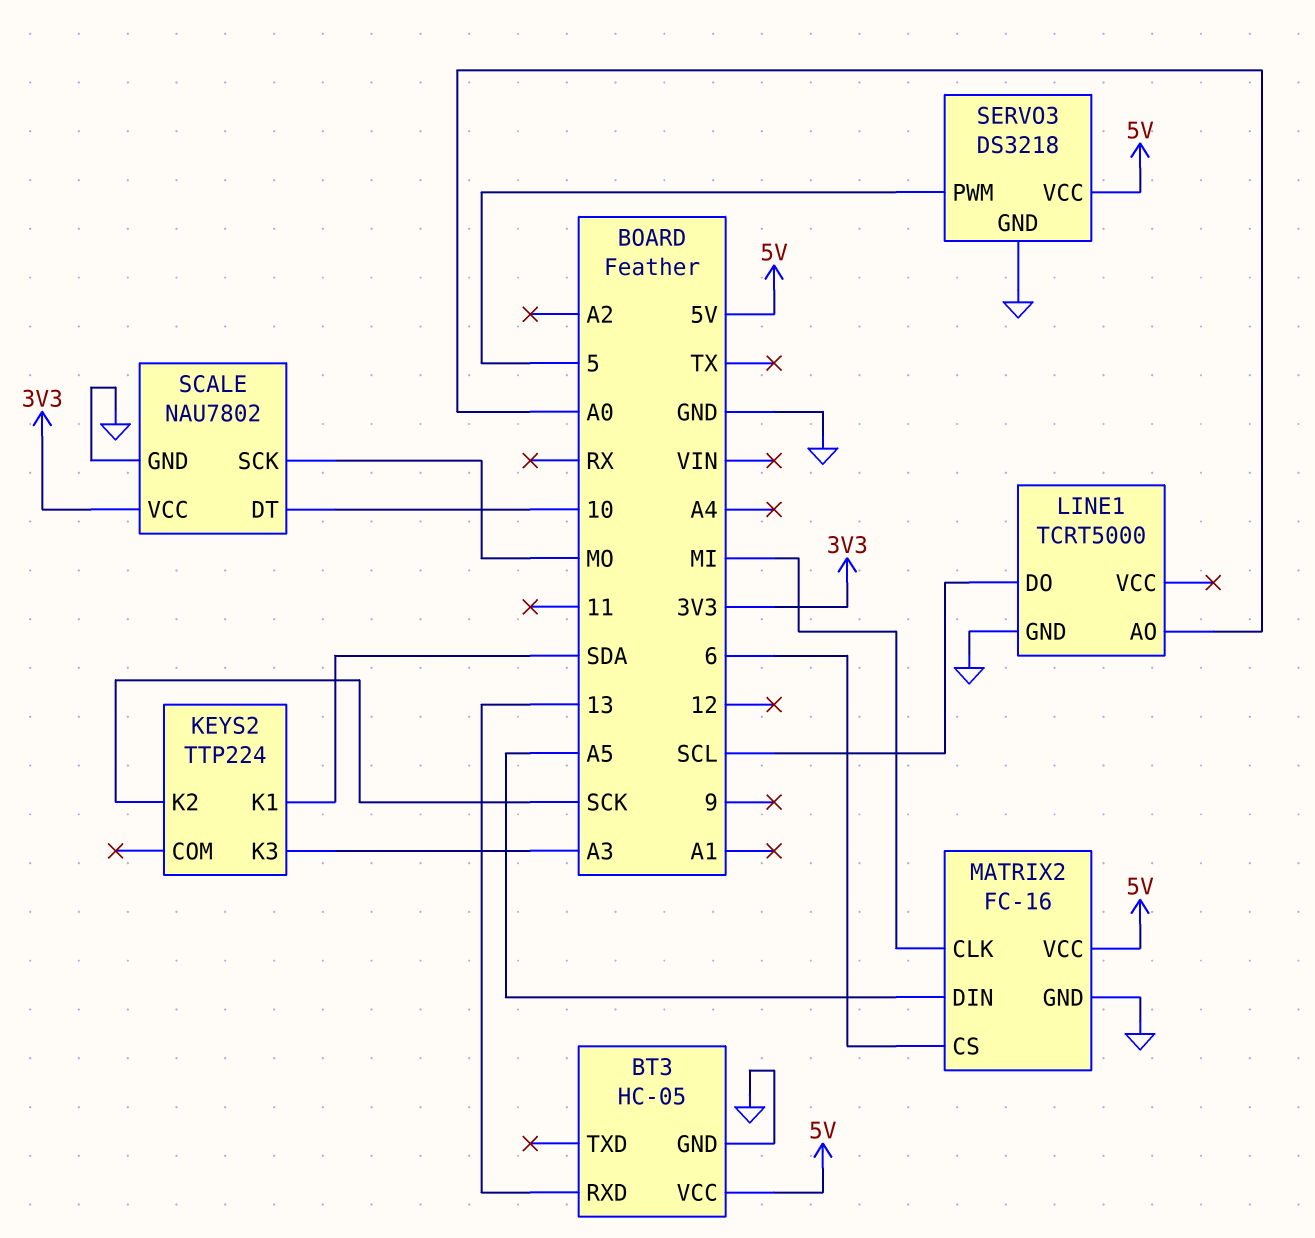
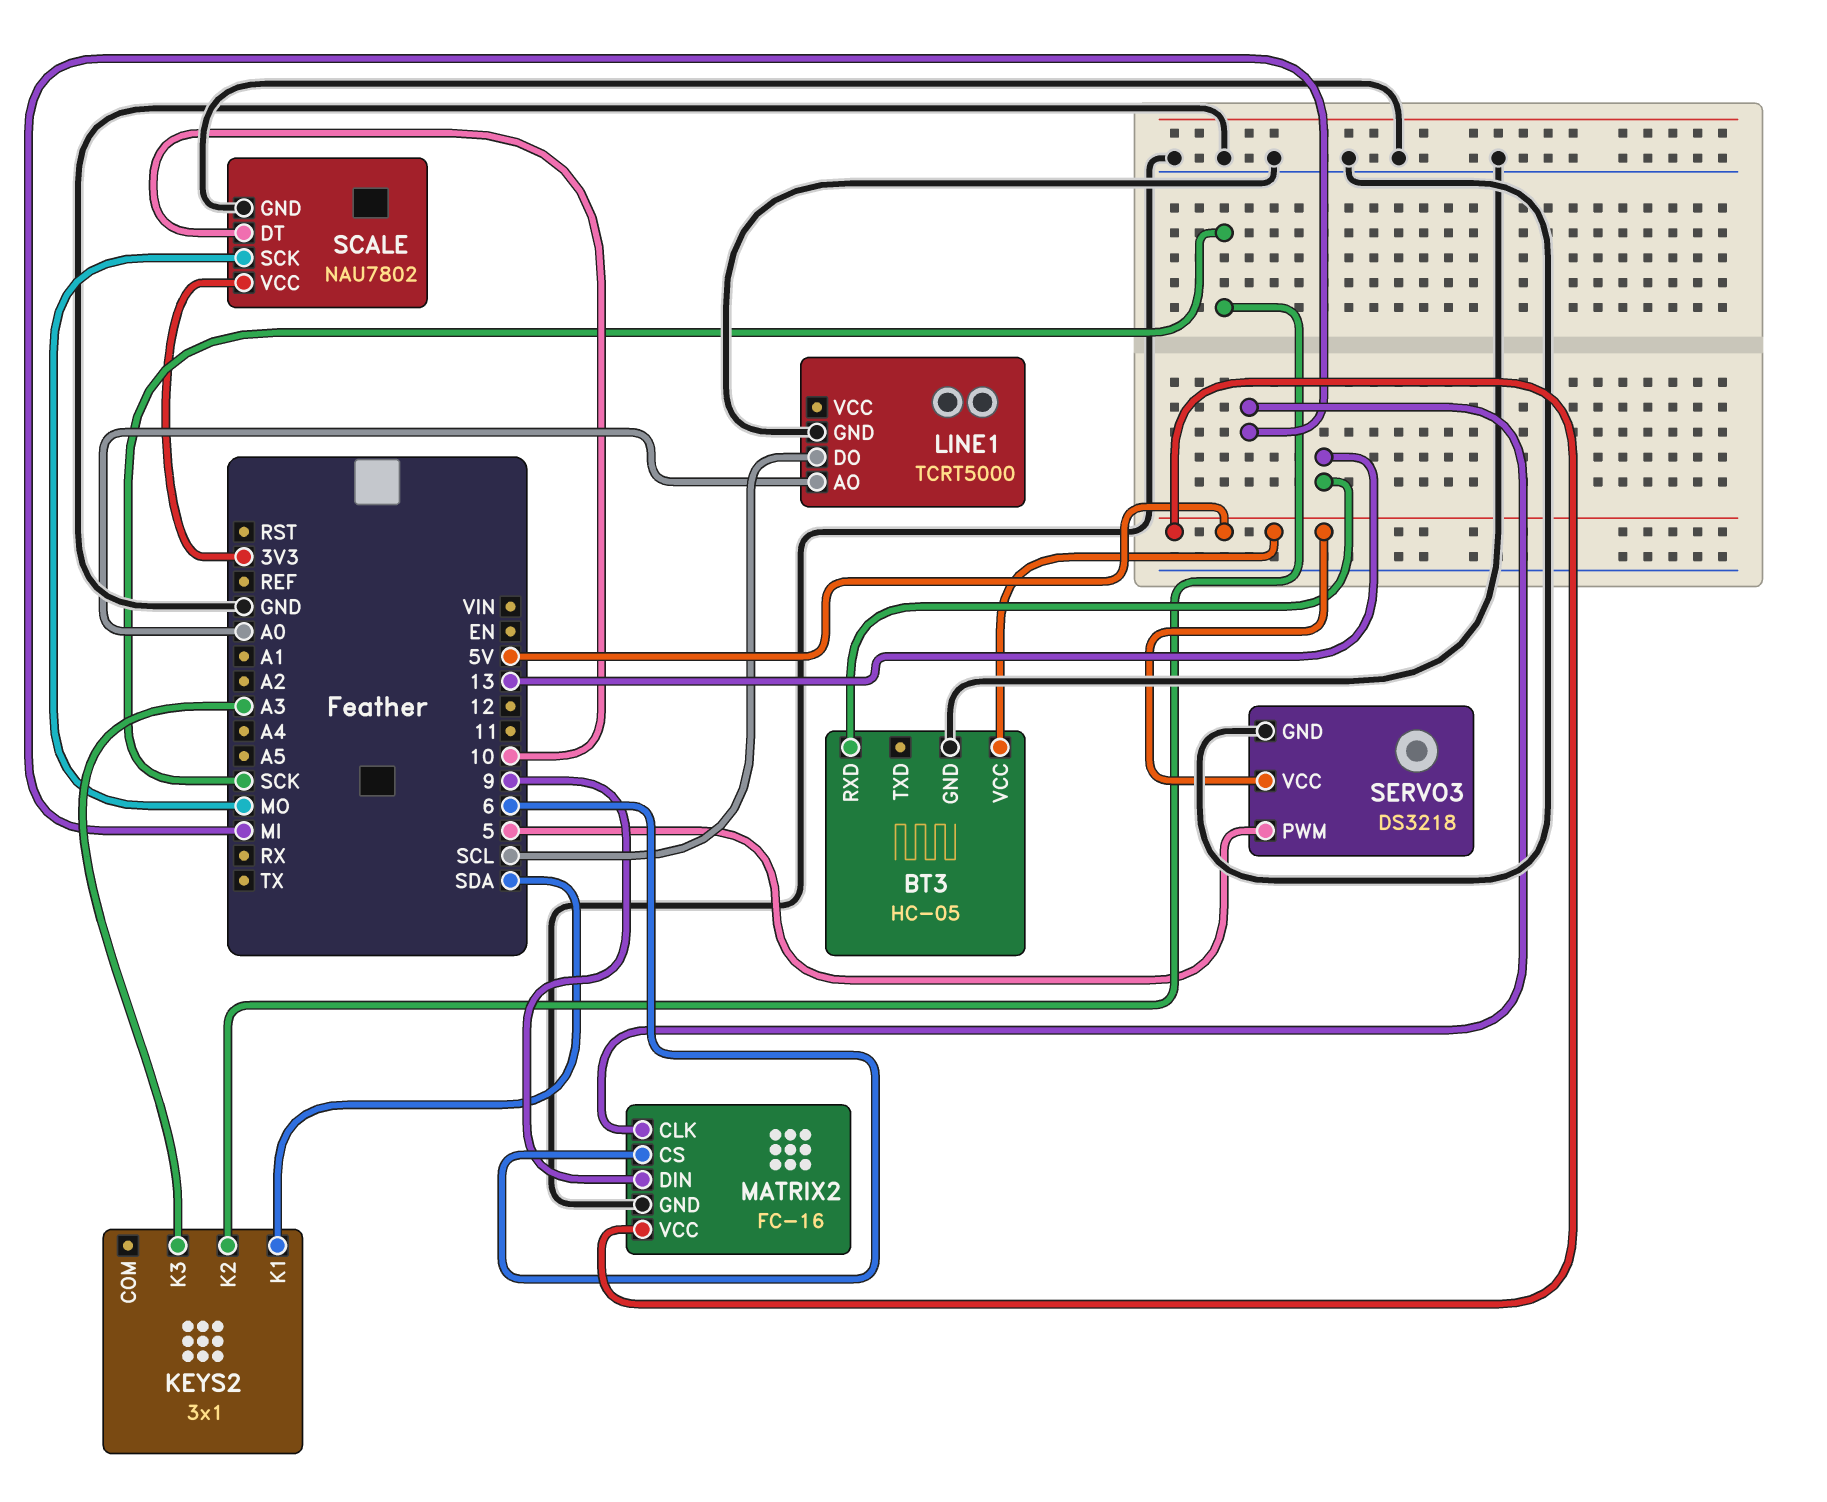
KEYS2: TTP224 -> 3x1
MATRIX2 pin DIN: A5 -> 9

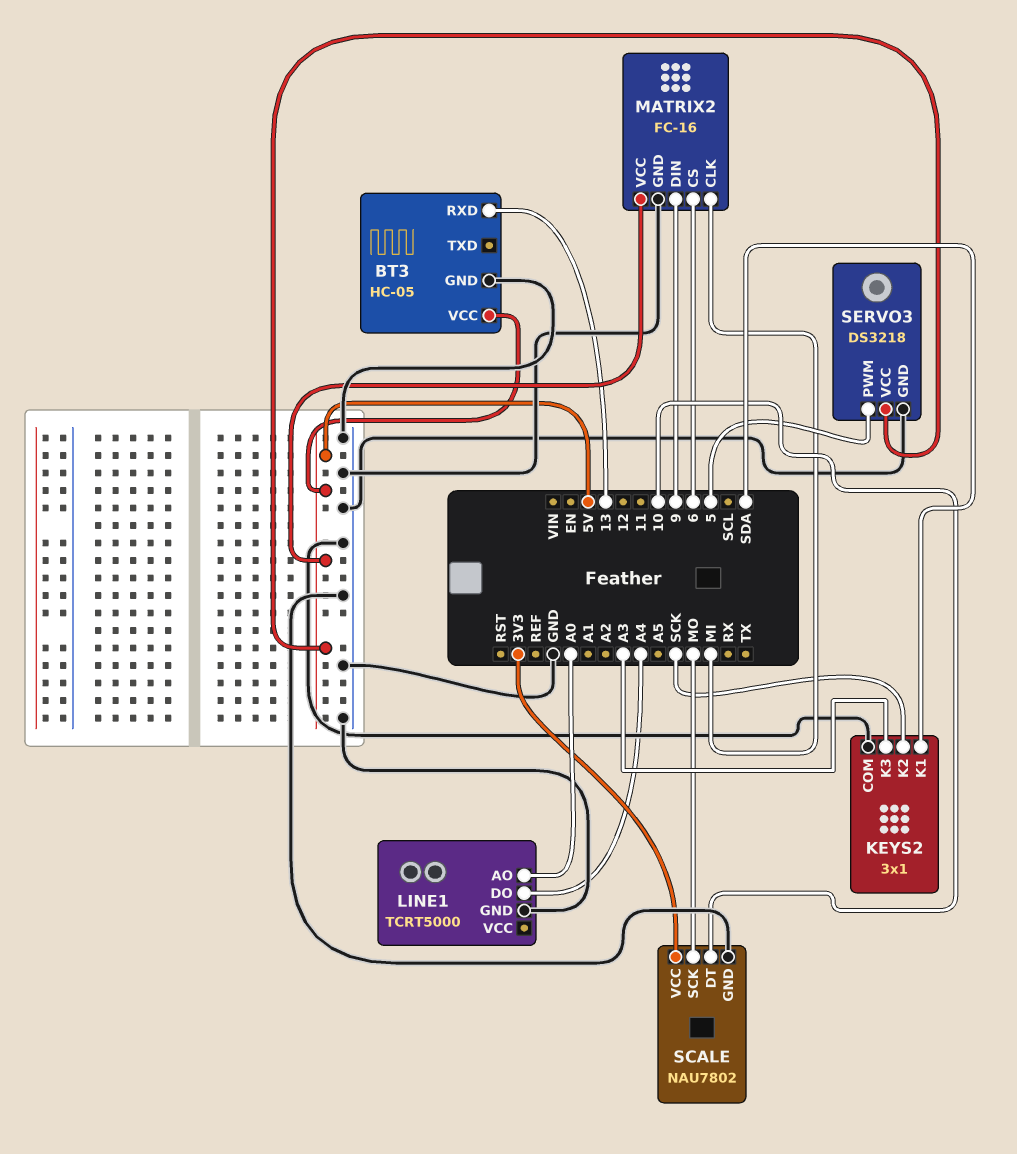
KEYS2 pin COM: none -> GND
LINE1 pin DO: SCL -> A4

